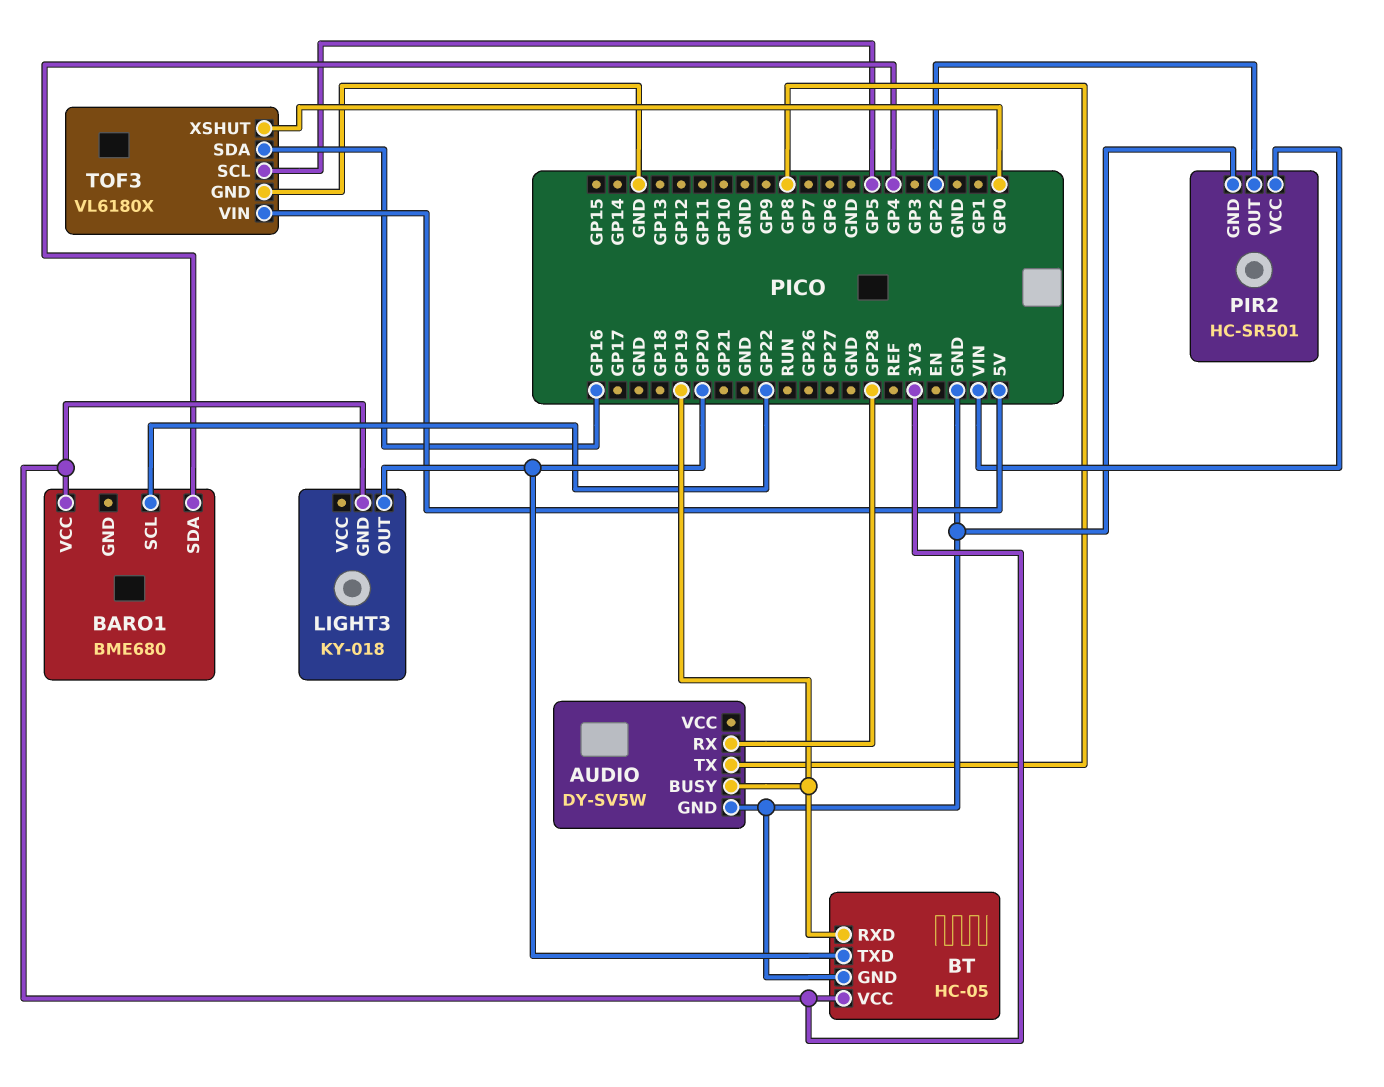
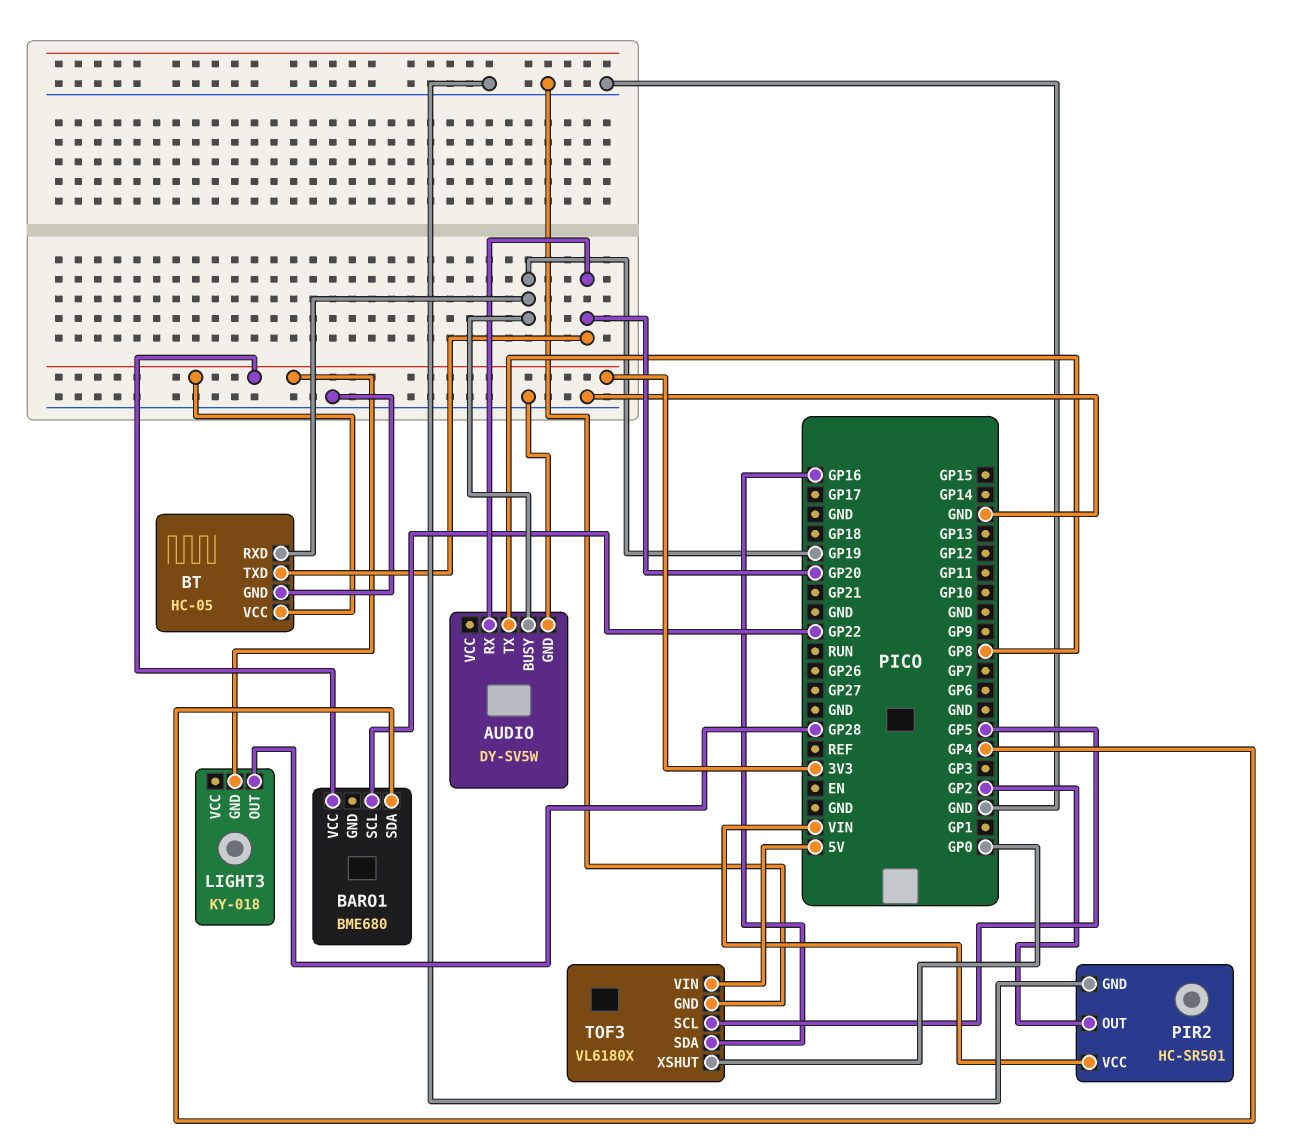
AUDIO pin RX: GP28 -> GP20
LIGHT3 pin OUT: GP20 -> GP28

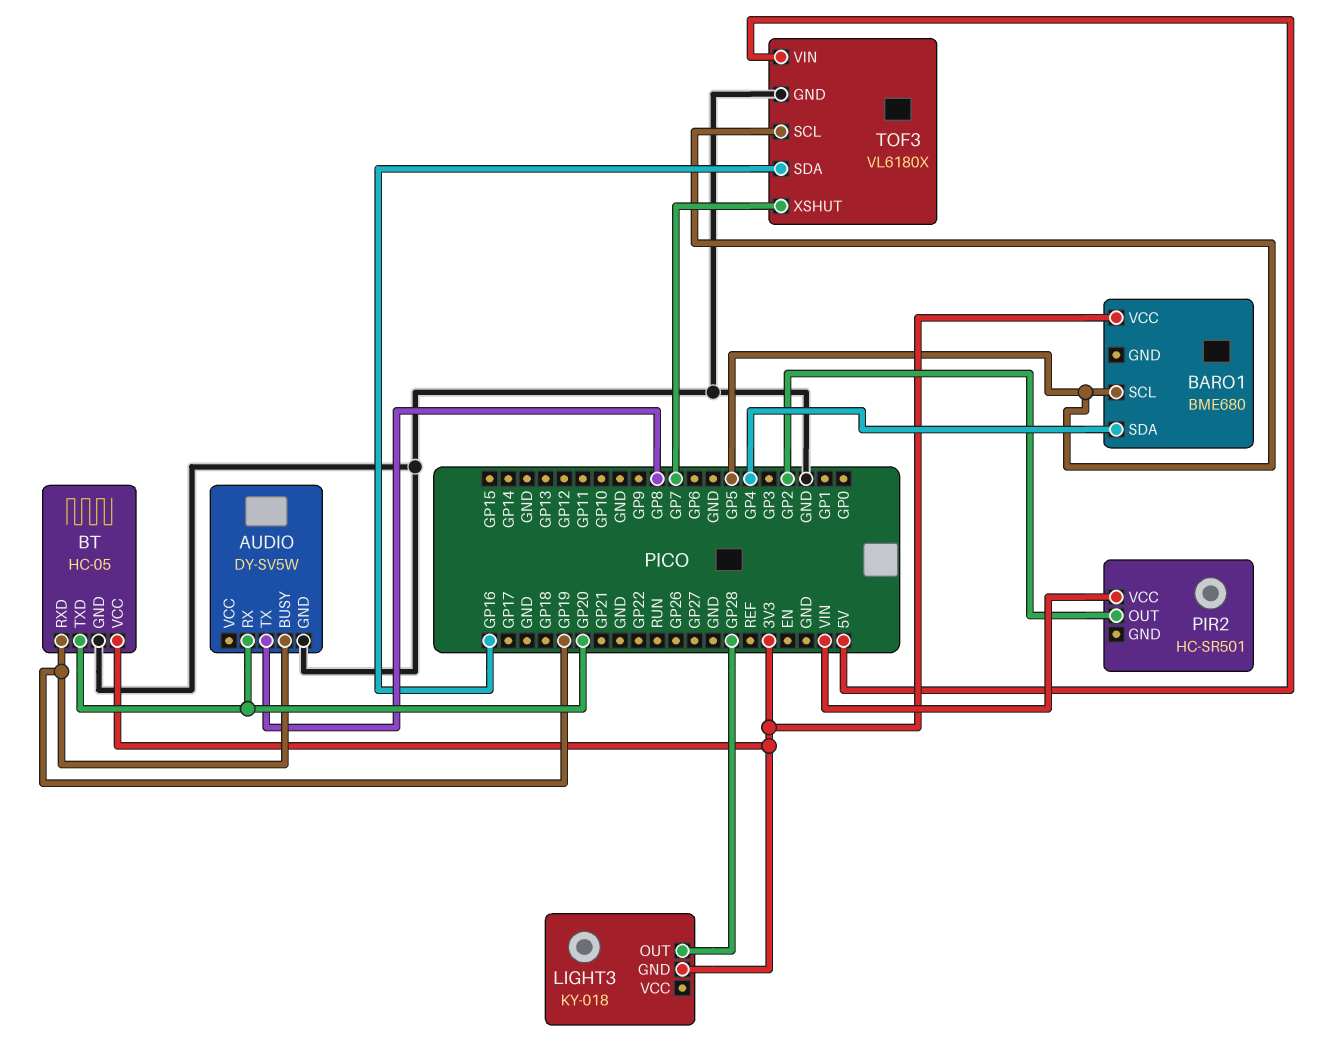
BARO1 pin SCL: GP22 -> GP5
PIR2 pin GND: GND -> none
TOF3 pin XSHUT: GP0 -> GP7

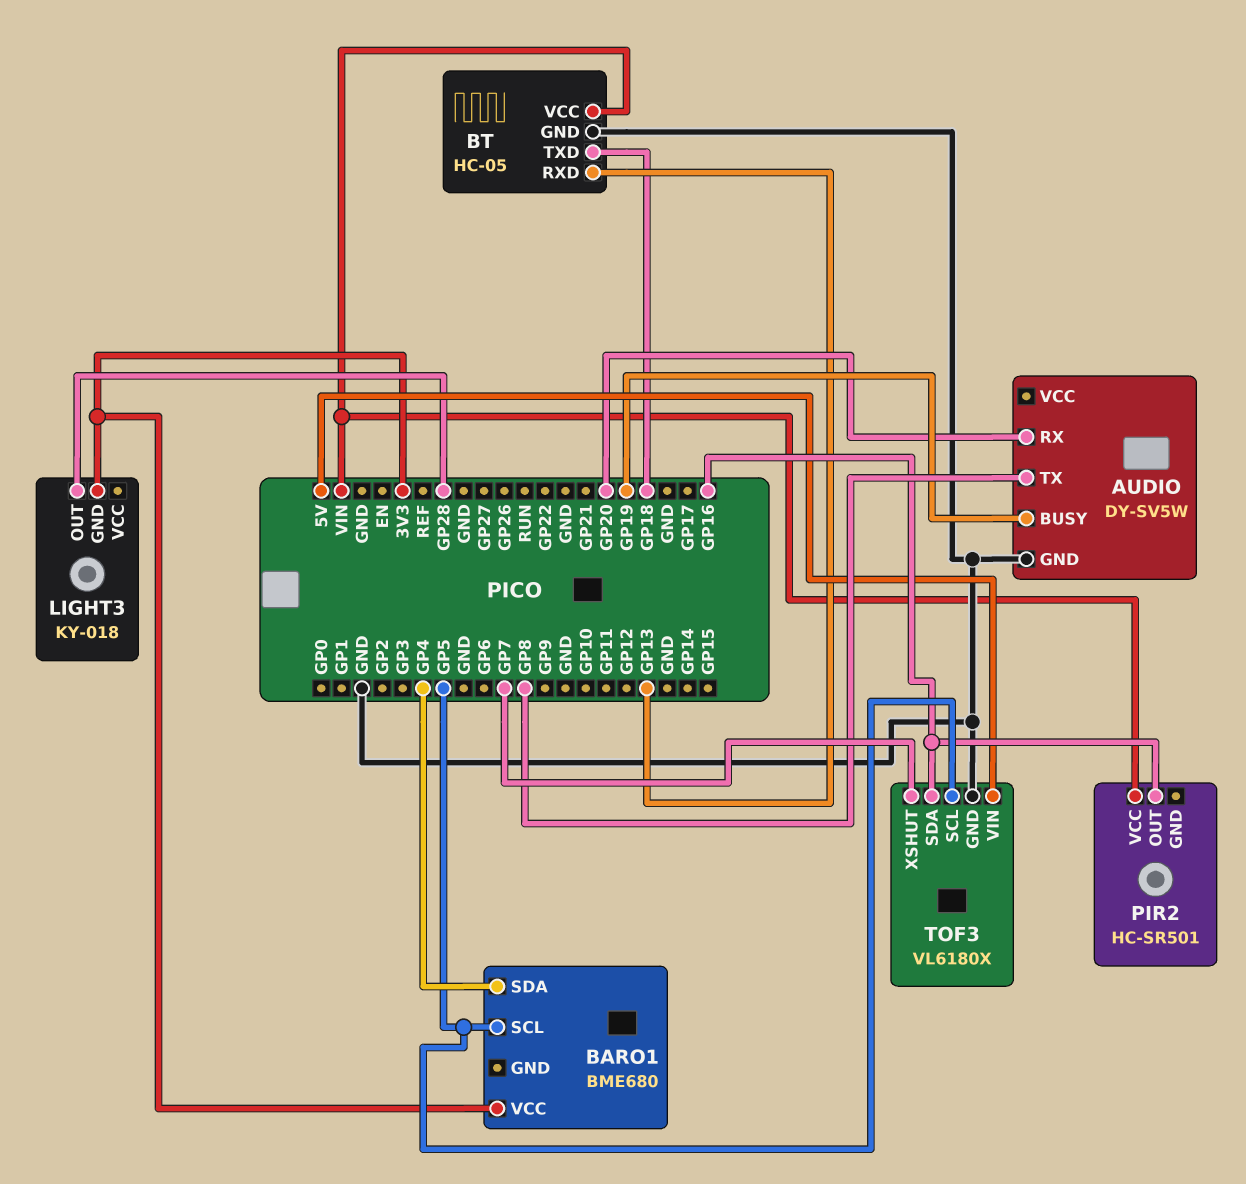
BT pin RXD: GP19 -> GP13
BT pin TXD: GP20 -> GP18
BT pin VCC: 3V3 -> VIN
PIR2 pin OUT: GP2 -> GP16

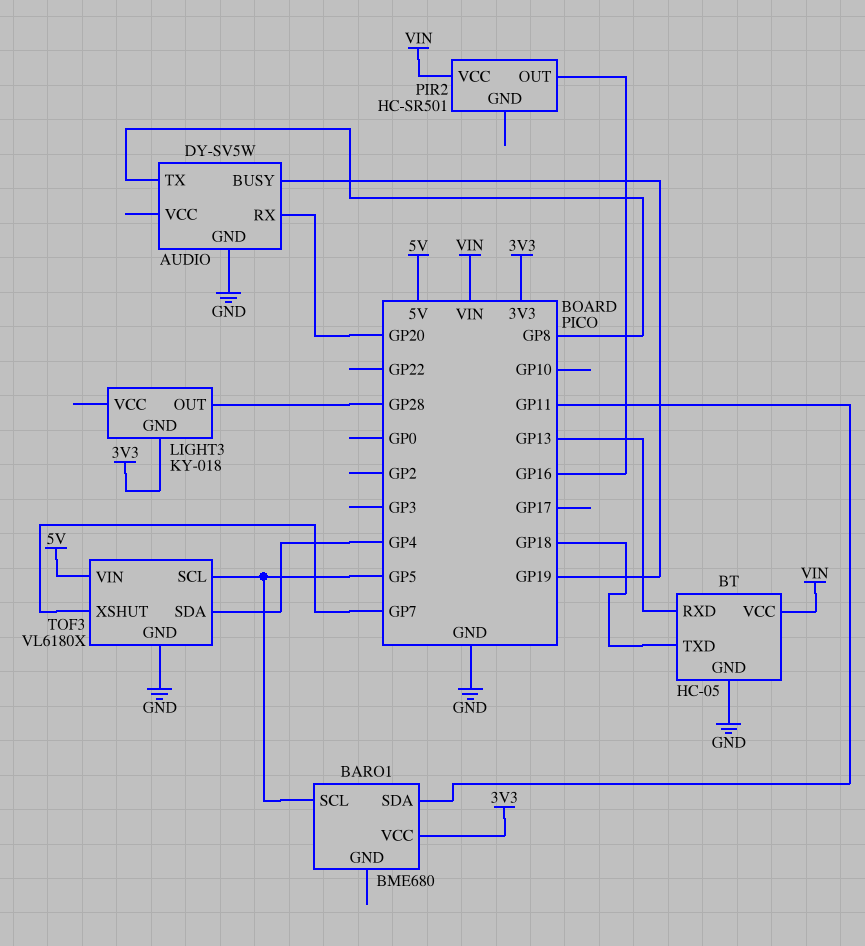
BARO1 pin SDA: GP4 -> GP11
TOF3 pin SDA: GP16 -> GP4

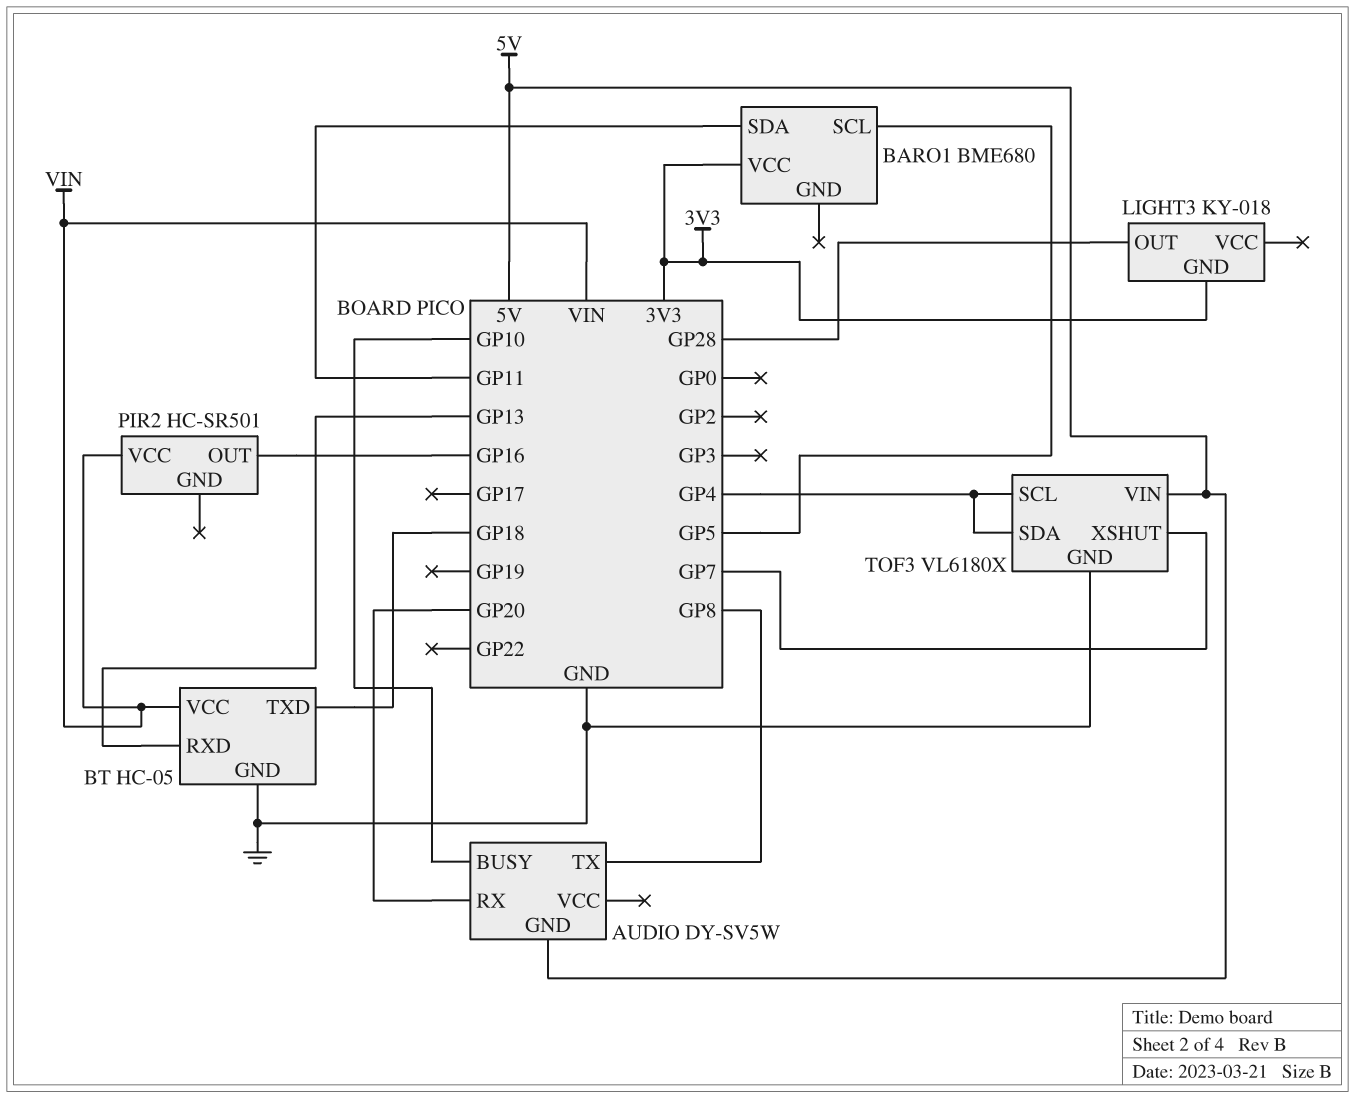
AUDIO pin BUSY: GP19 -> GP10
AUDIO pin GND: GND -> 5V
TOF3 pin SCL: GP5 -> GP4

